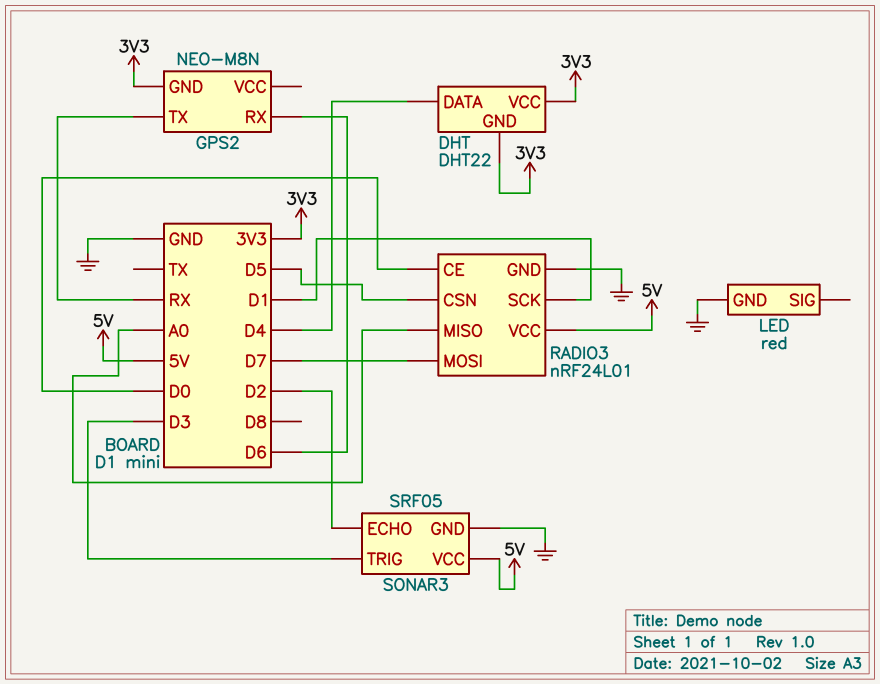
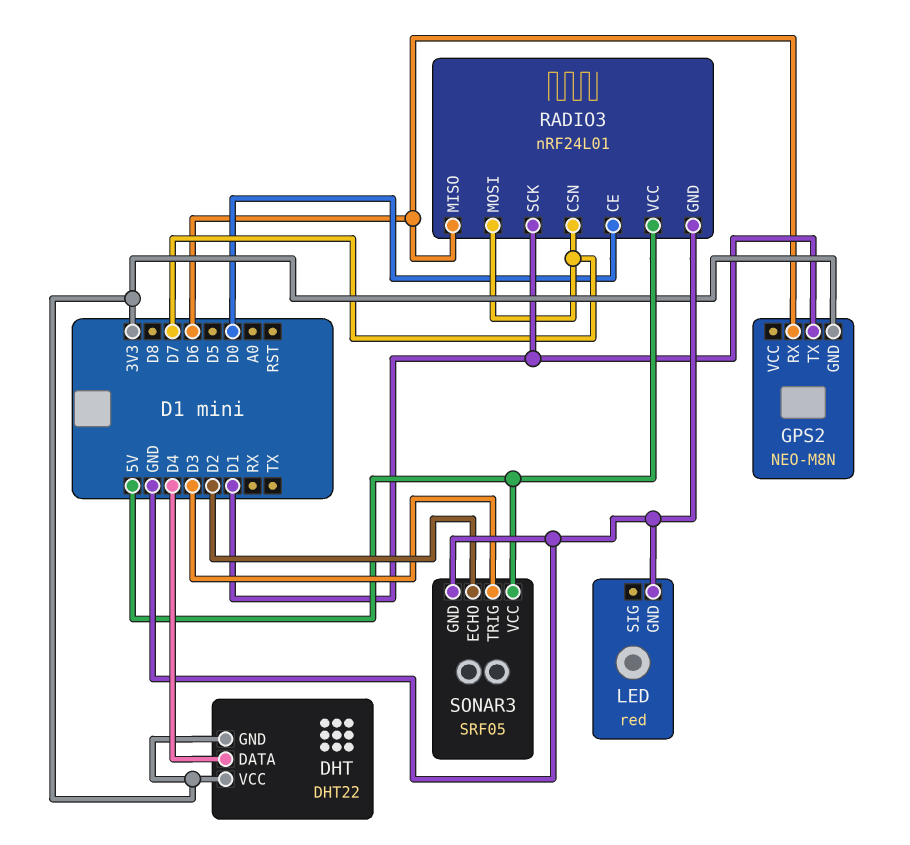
GPS2 pin TX: RX -> D1
RADIO3 pin CSN: D5 -> D7
RADIO3 pin MISO: A0 -> D6

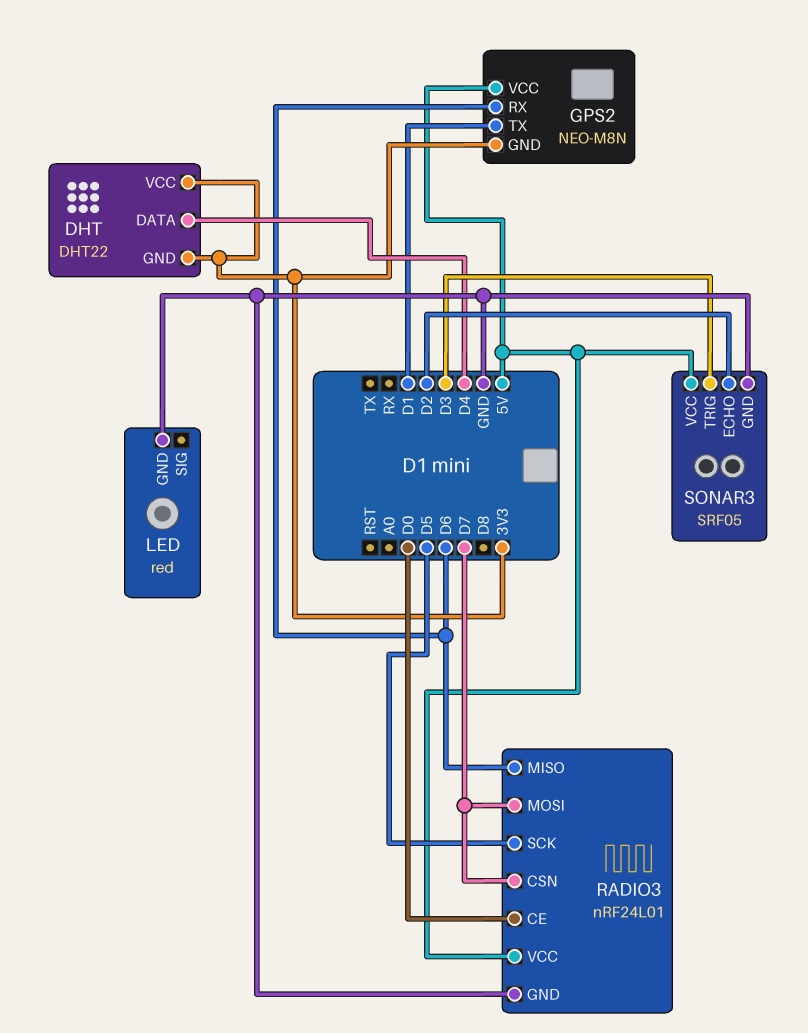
GPS2 pin VCC: none -> 5V
RADIO3 pin SCK: D1 -> D5

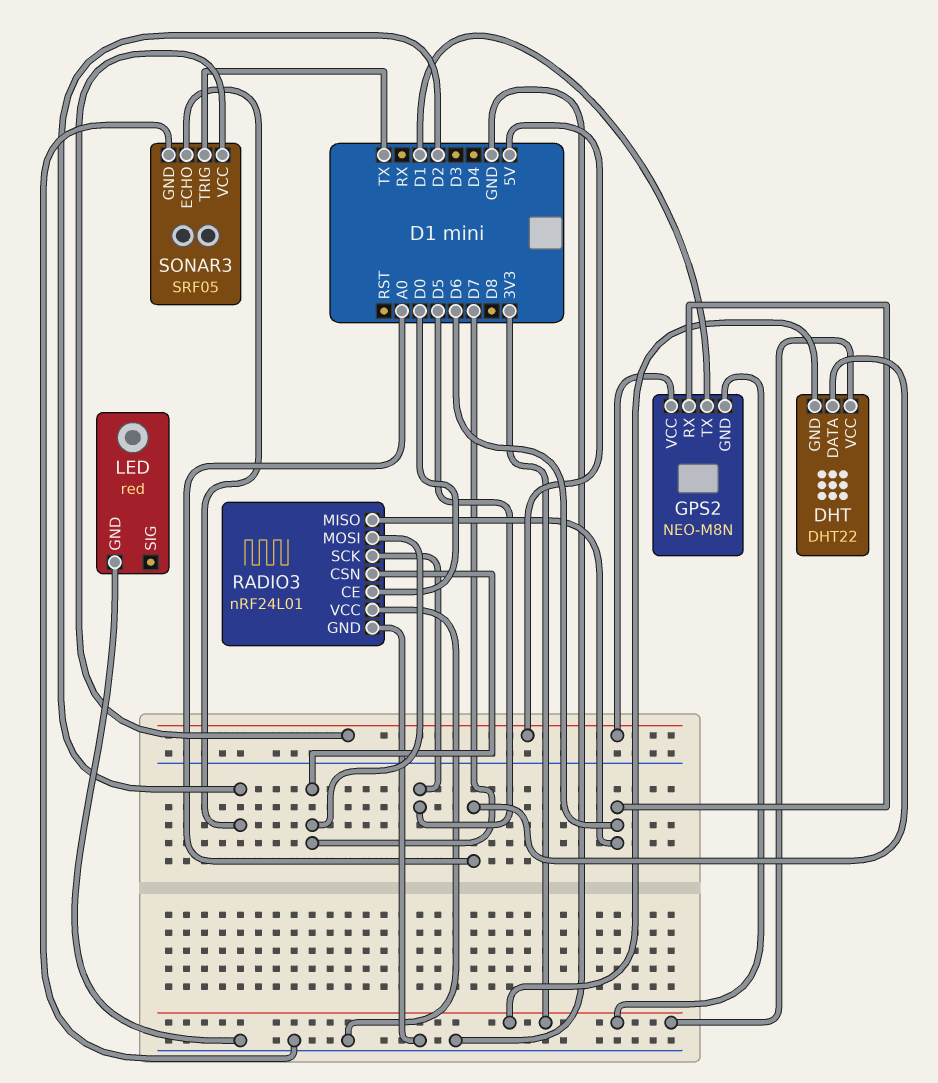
DHT pin DATA: D4 -> A0
RADIO3 pin VCC: 5V -> GND
SONAR3 pin TRIG: D3 -> TX

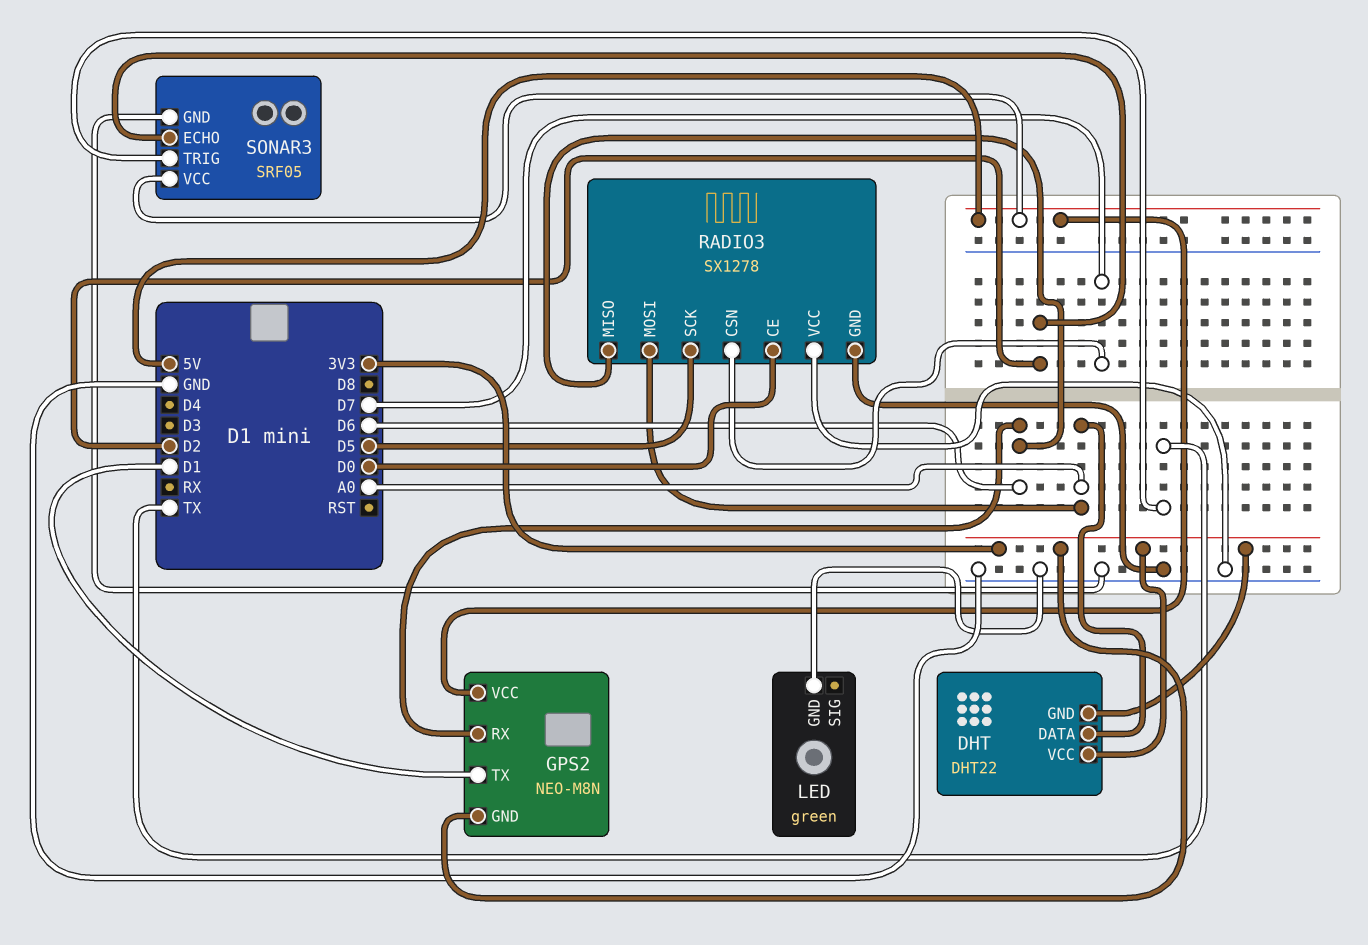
LED: red -> green
RADIO3: nRF24L01 -> SX1278
RADIO3 pin MOSI: D7 -> A0

